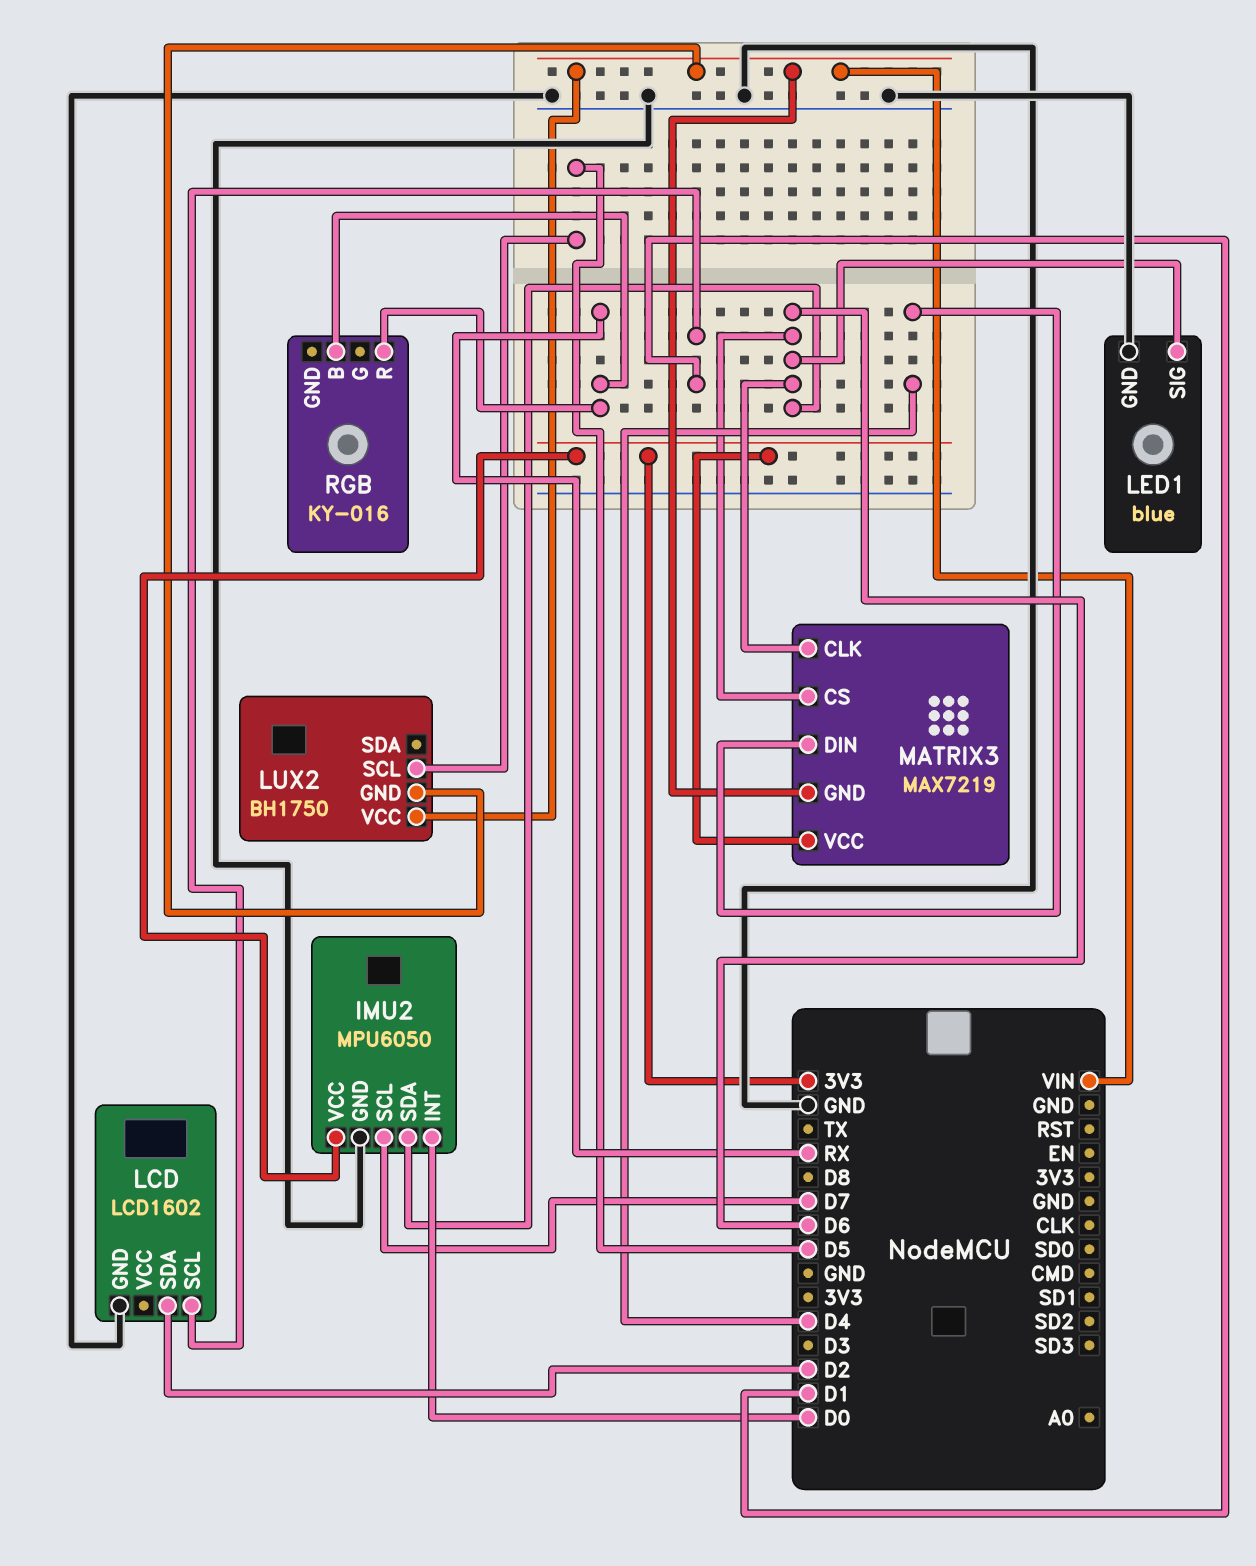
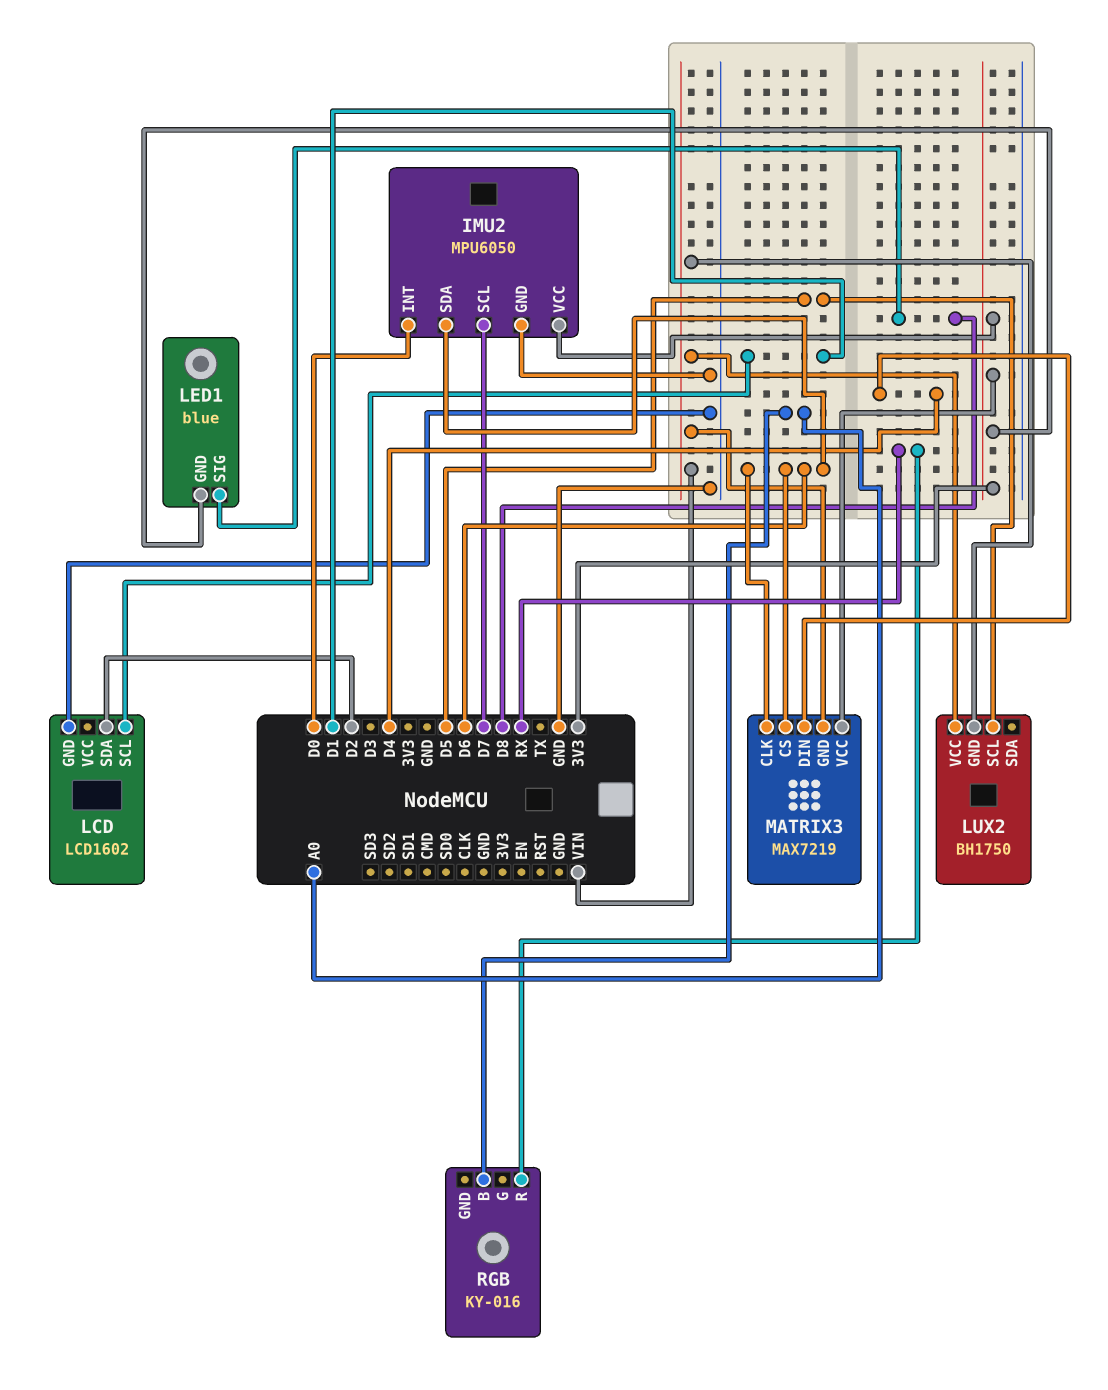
LED1 pin GND: GND -> 3V3
LED1 pin SIG: D6 -> D8
RGB pin B: RX -> A0

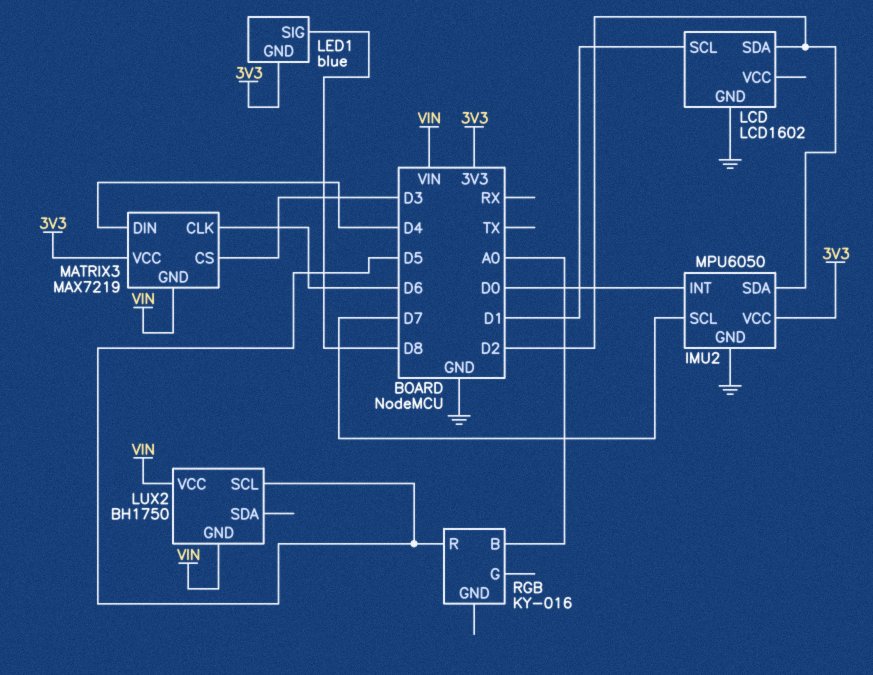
IMU2 pin SDA: D6 -> D2
MATRIX3 pin CS: D6 -> D3
RGB pin R: RX -> D5

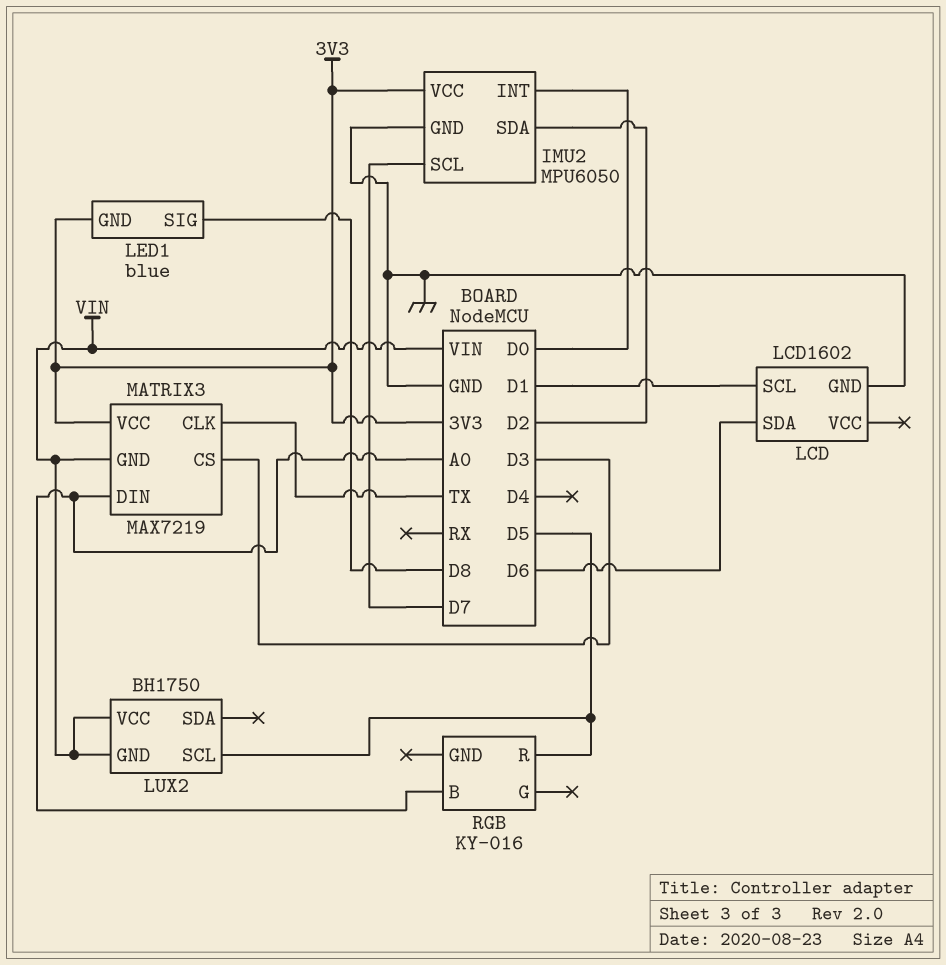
LCD pin SDA: D2 -> D6
MATRIX3 pin CLK: D6 -> TX
MATRIX3 pin DIN: D4 -> A0

